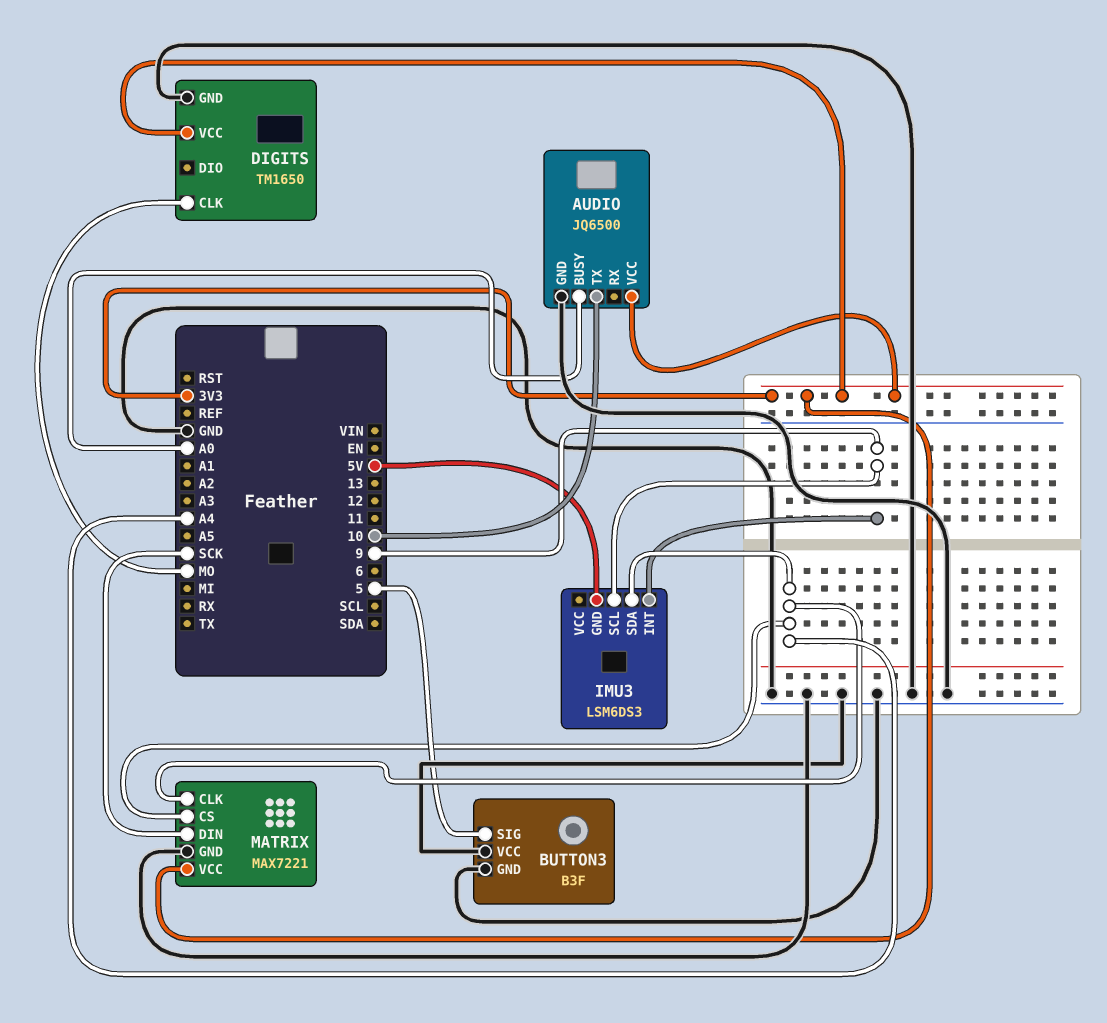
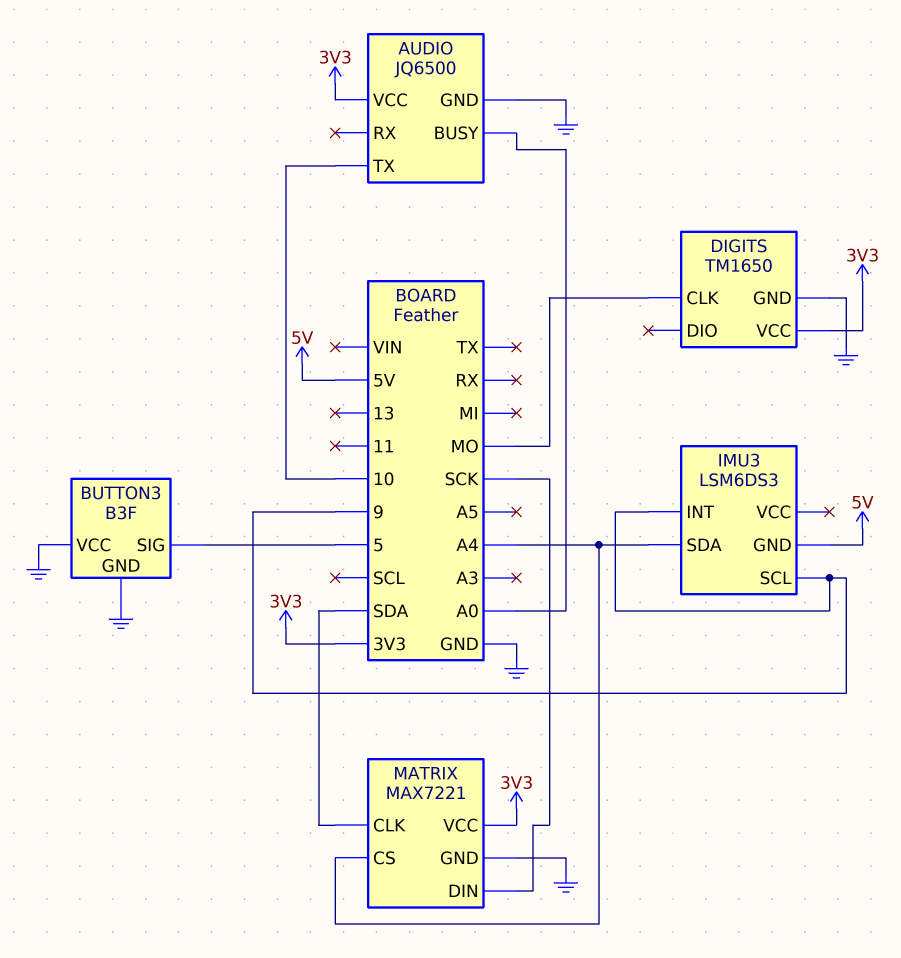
MATRIX pin CLK: A4 -> SDA

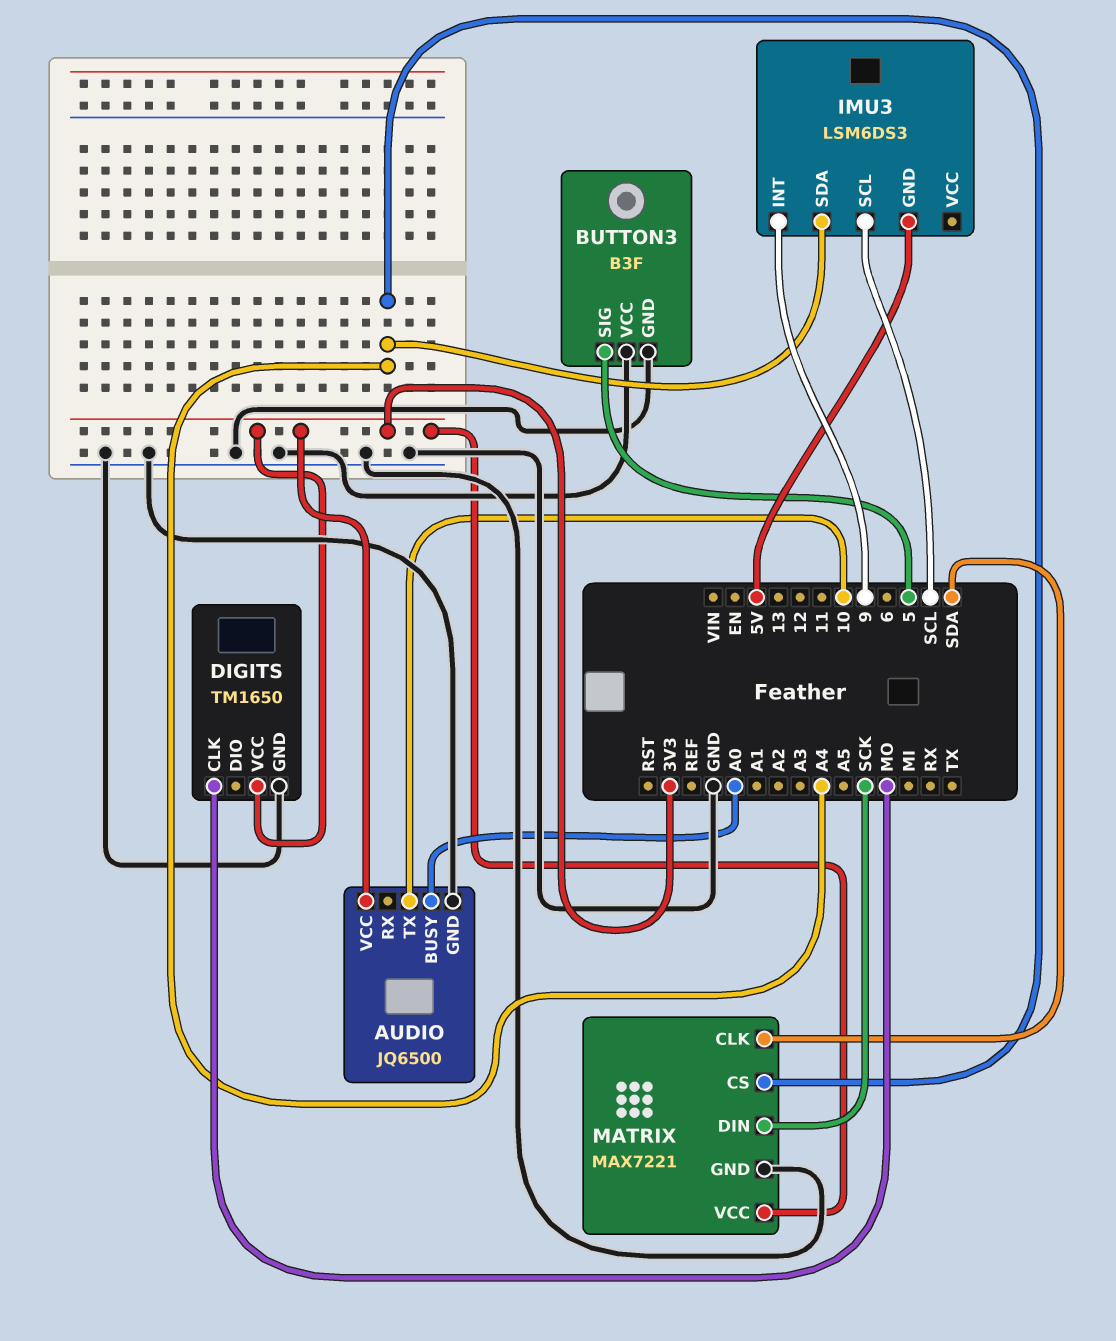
IMU3 pin SCL: 9 -> SCL

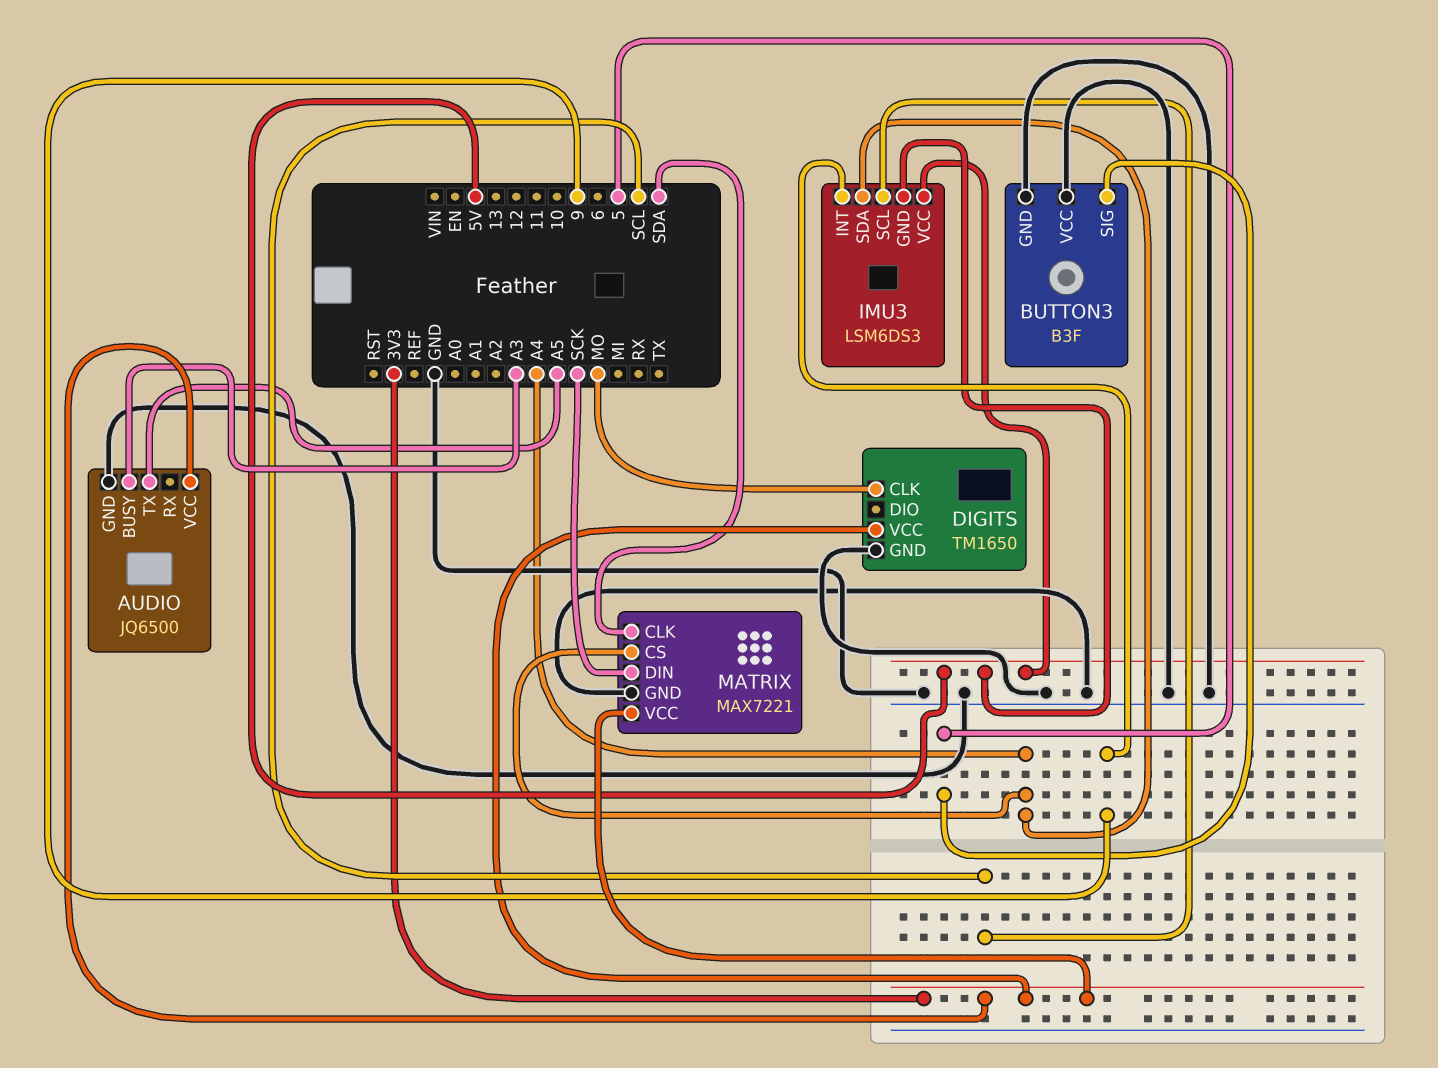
AUDIO pin BUSY: A0 -> A3
AUDIO pin TX: 10 -> A5
IMU3 pin VCC: none -> 5V

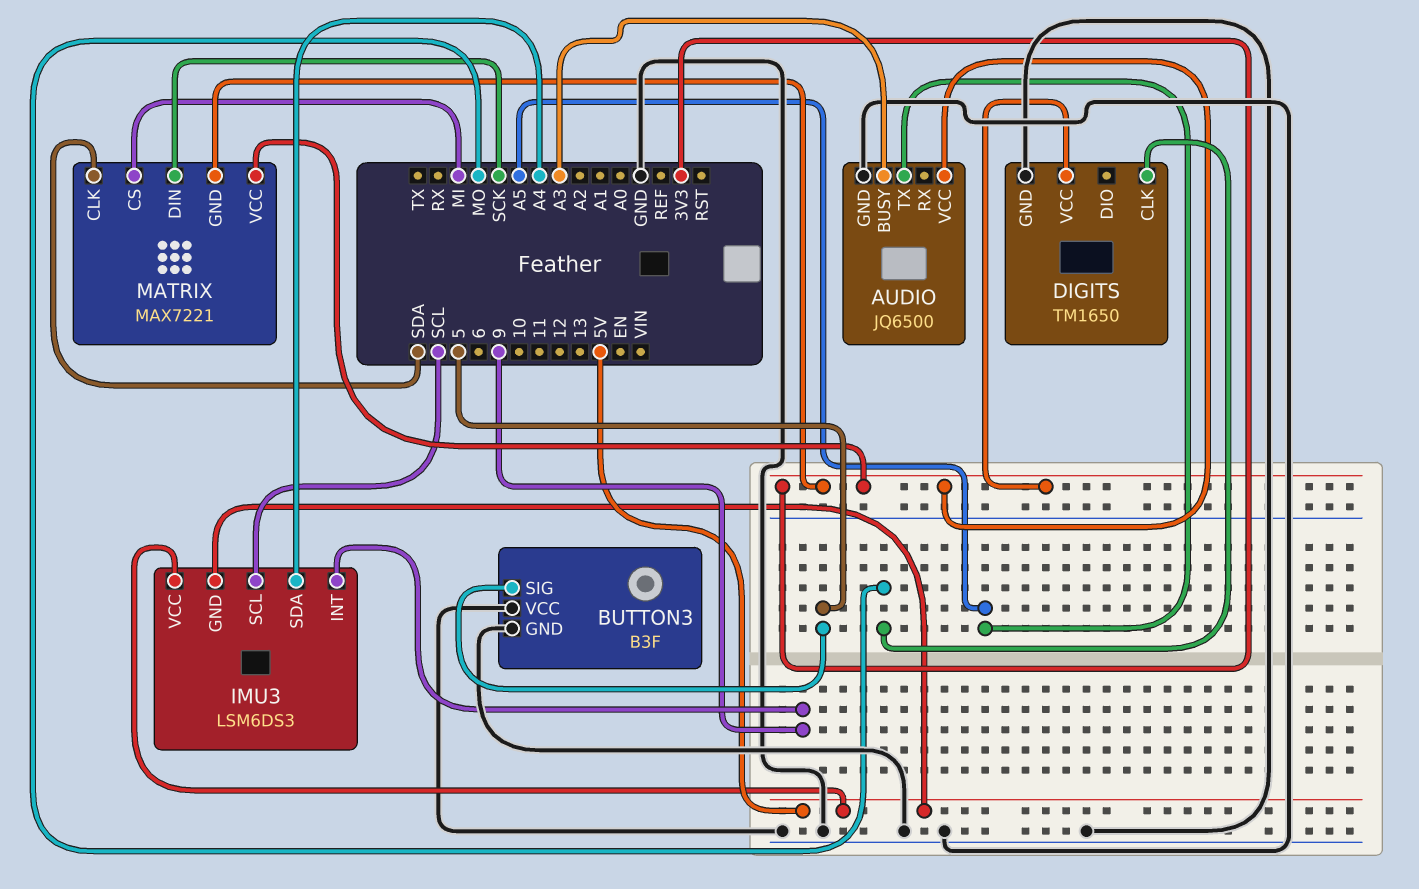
MATRIX pin CS: A4 -> MI
MATRIX pin GND: GND -> 3V3

